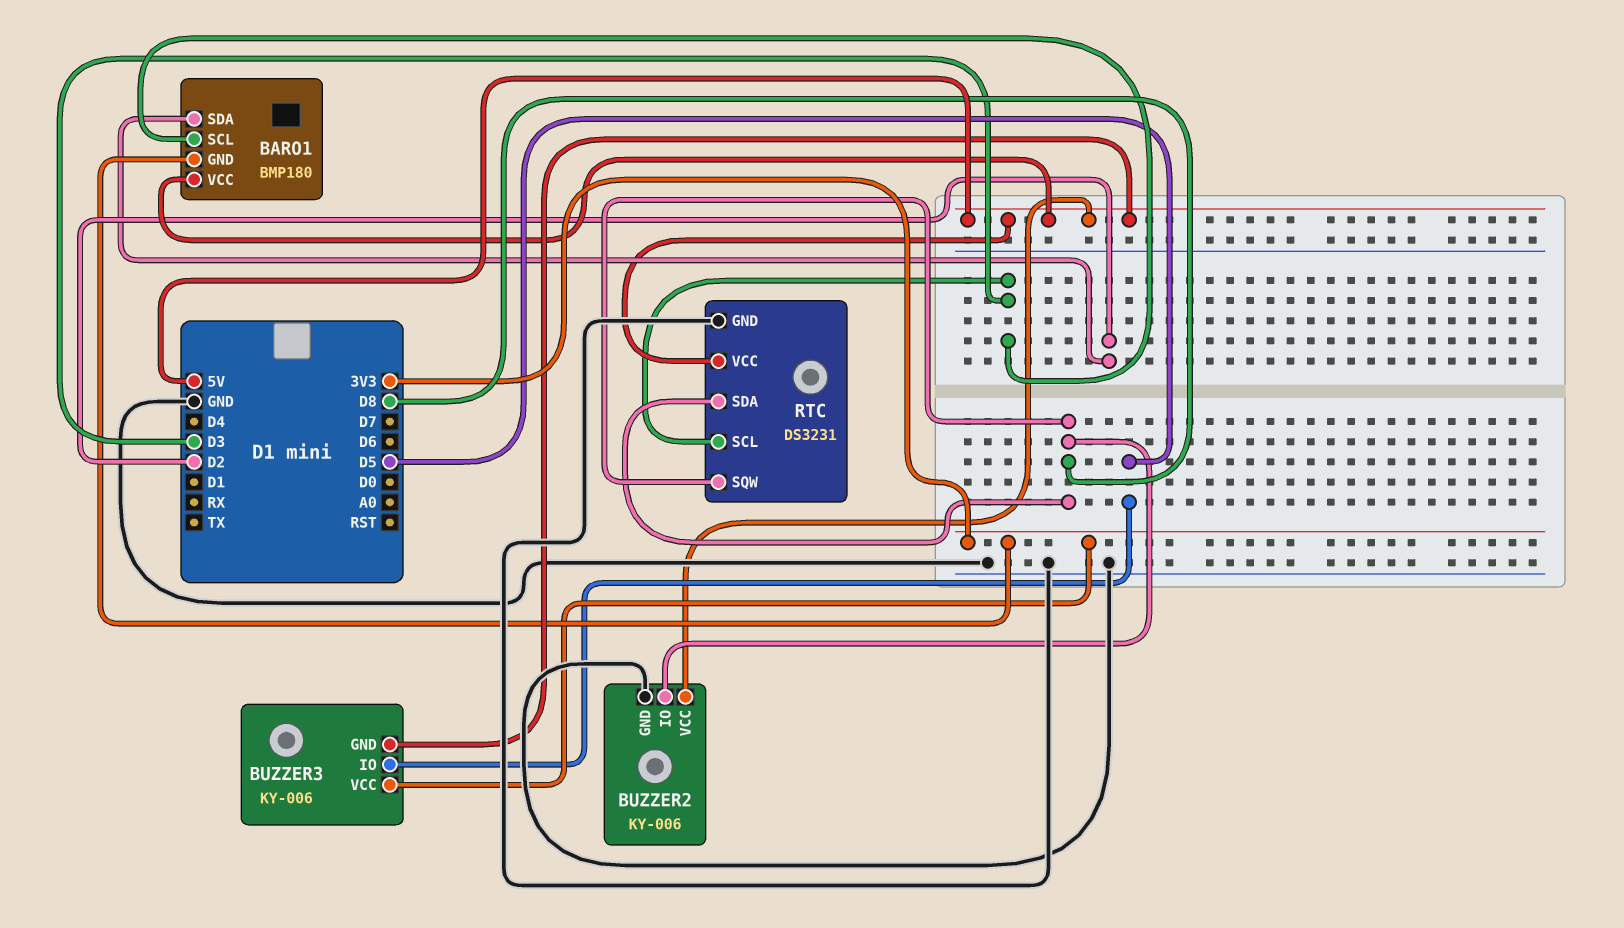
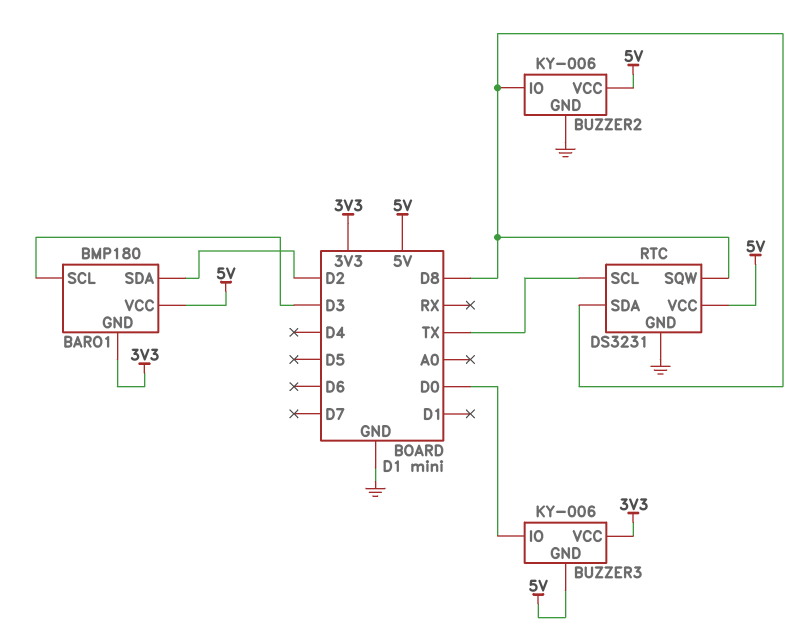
BUZZER3 pin IO: D5 -> D0
RTC pin SCL: D3 -> TX

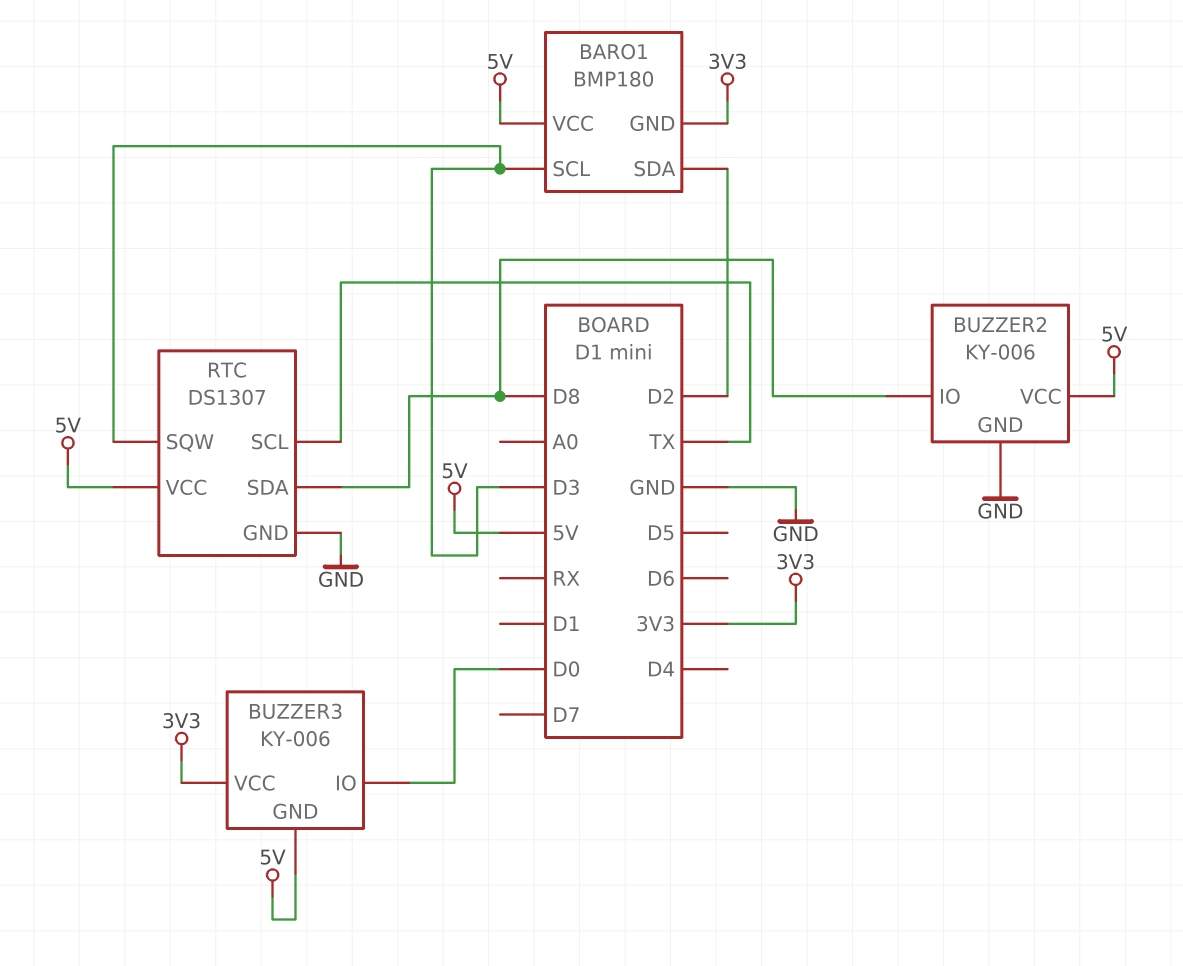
RTC: DS3231 -> DS1307
RTC pin SQW: D8 -> D3

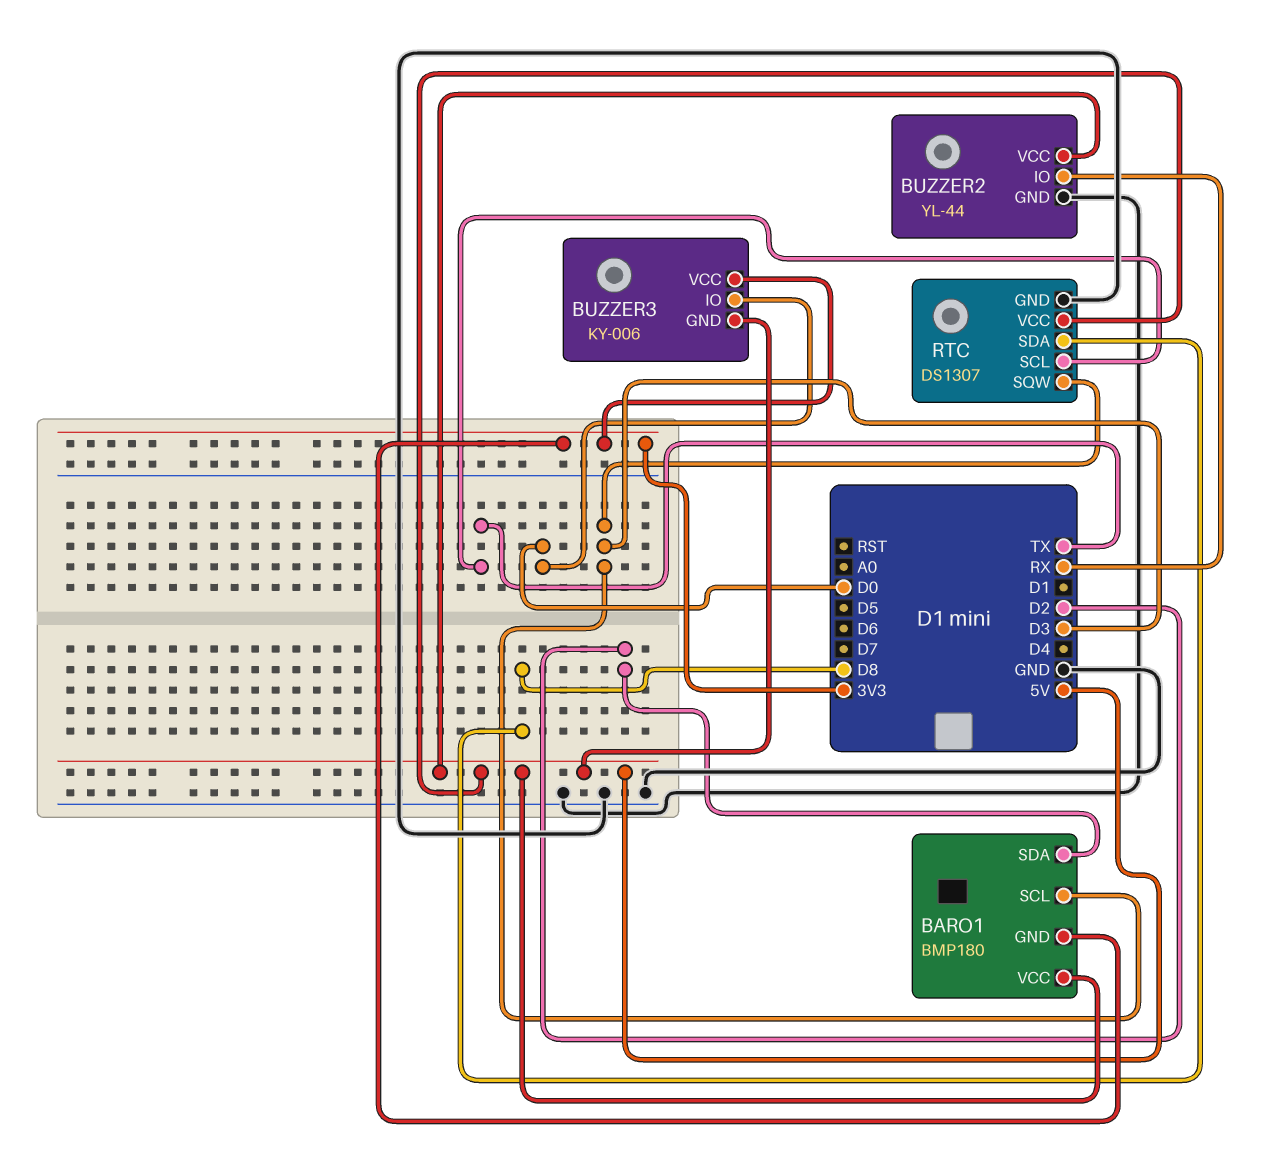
BUZZER2: KY-006 -> YL-44
BUZZER2 pin IO: D8 -> RX

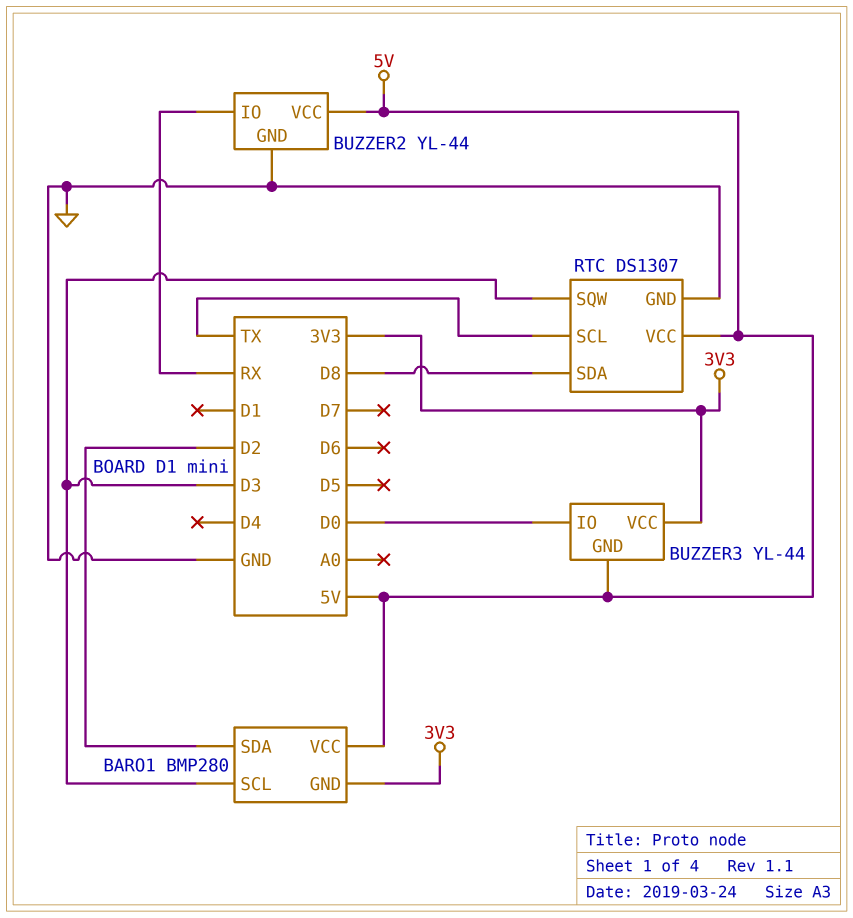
BARO1: BMP180 -> BMP280
BUZZER3: KY-006 -> YL-44

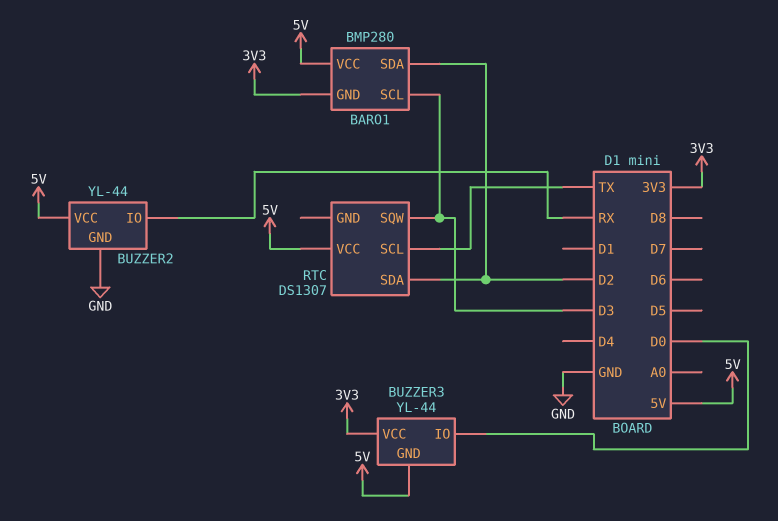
RTC pin GND: GND -> none
RTC pin SDA: D8 -> D2

